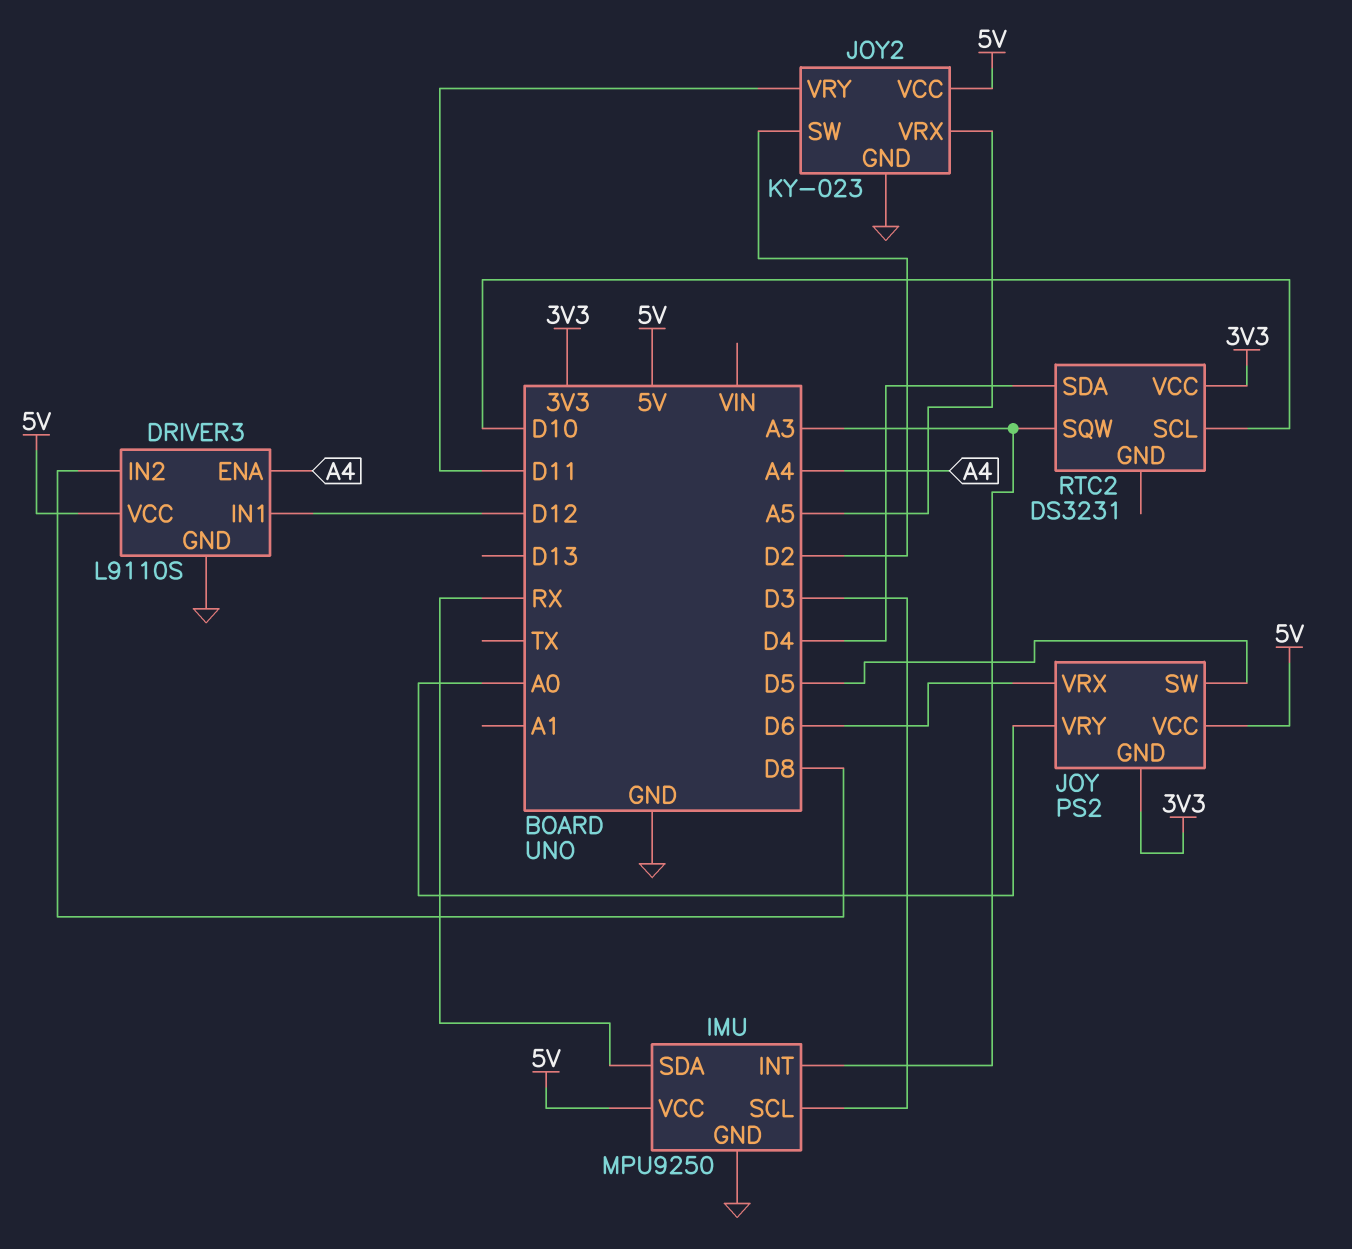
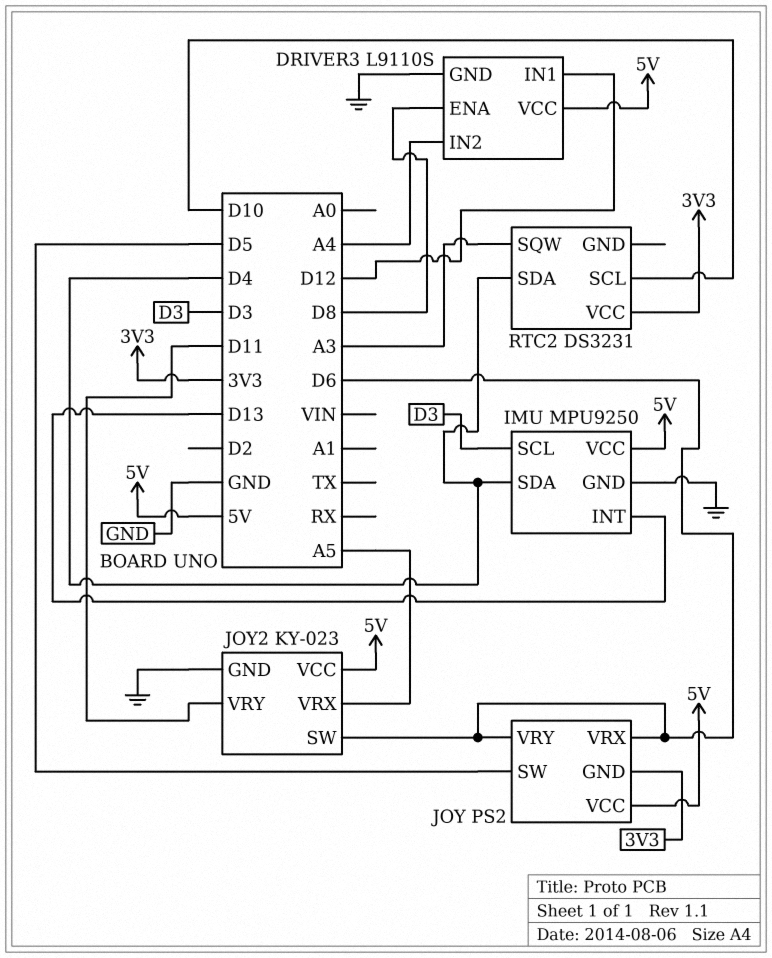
DRIVER3 pin ENA: A4 -> D8
DRIVER3 pin IN2: D8 -> A4
IMU pin INT: A3 -> D13
IMU pin SDA: RX -> D4
JOY pin VRY: A0 -> D6
JOY2 pin SW: D2 -> D6

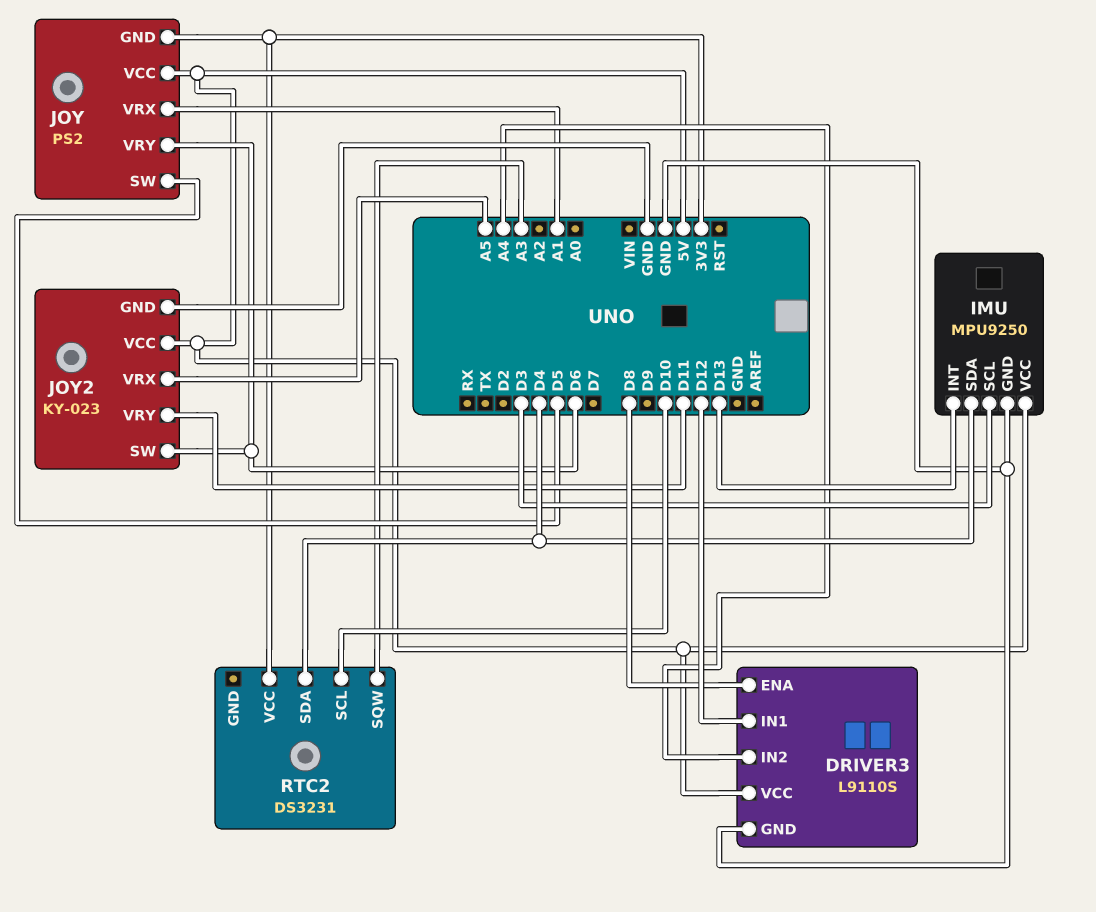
JOY pin VRX: D6 -> A1

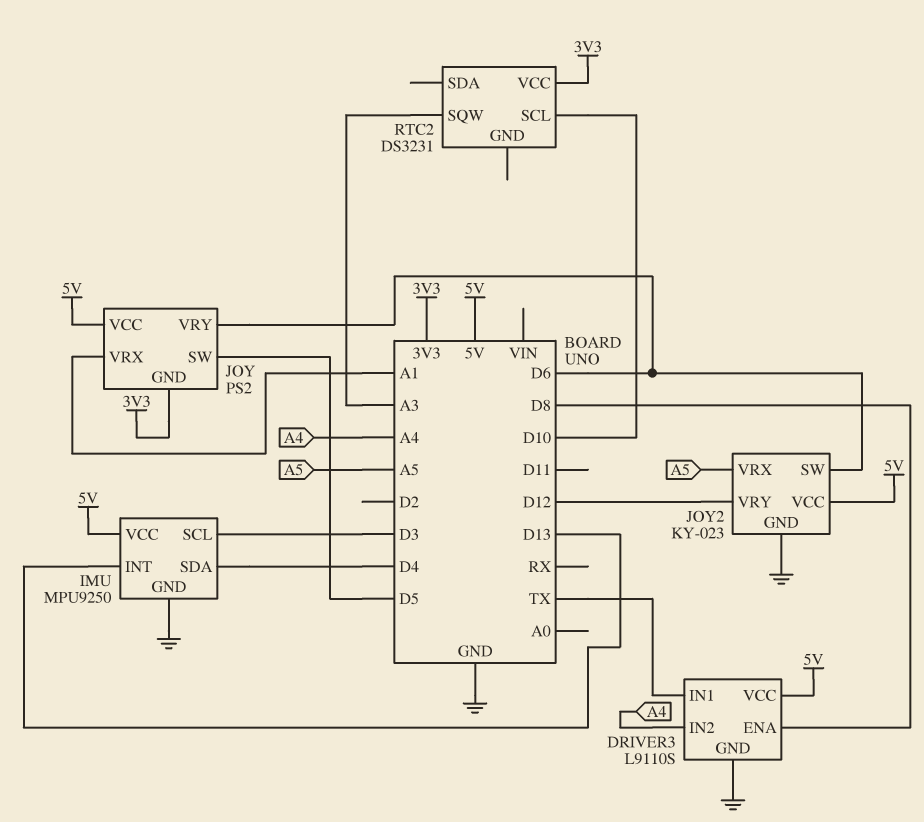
DRIVER3 pin IN1: D12 -> TX
JOY2 pin VRY: D11 -> D12
RTC2 pin SDA: D4 -> none

